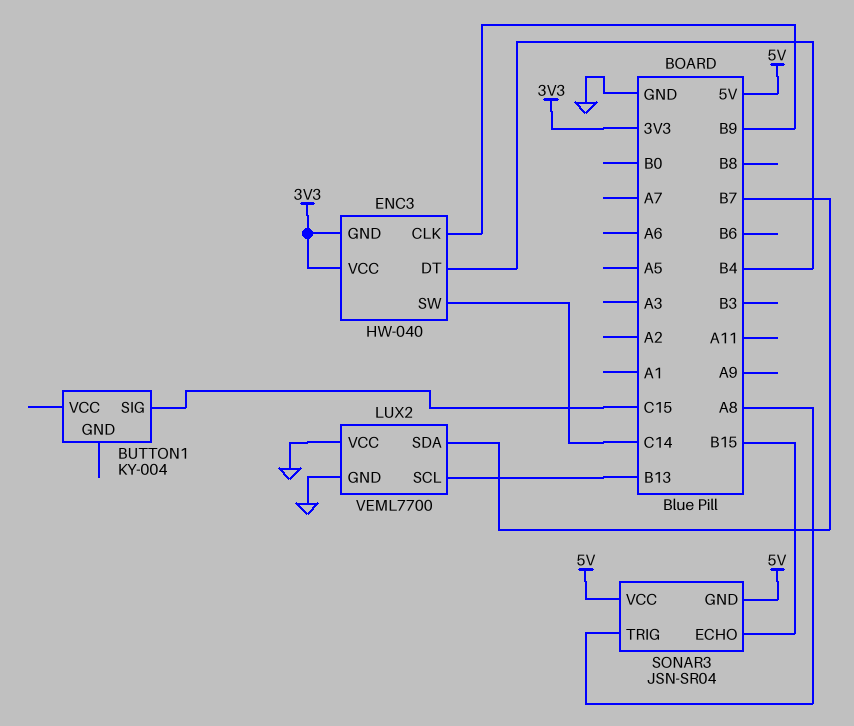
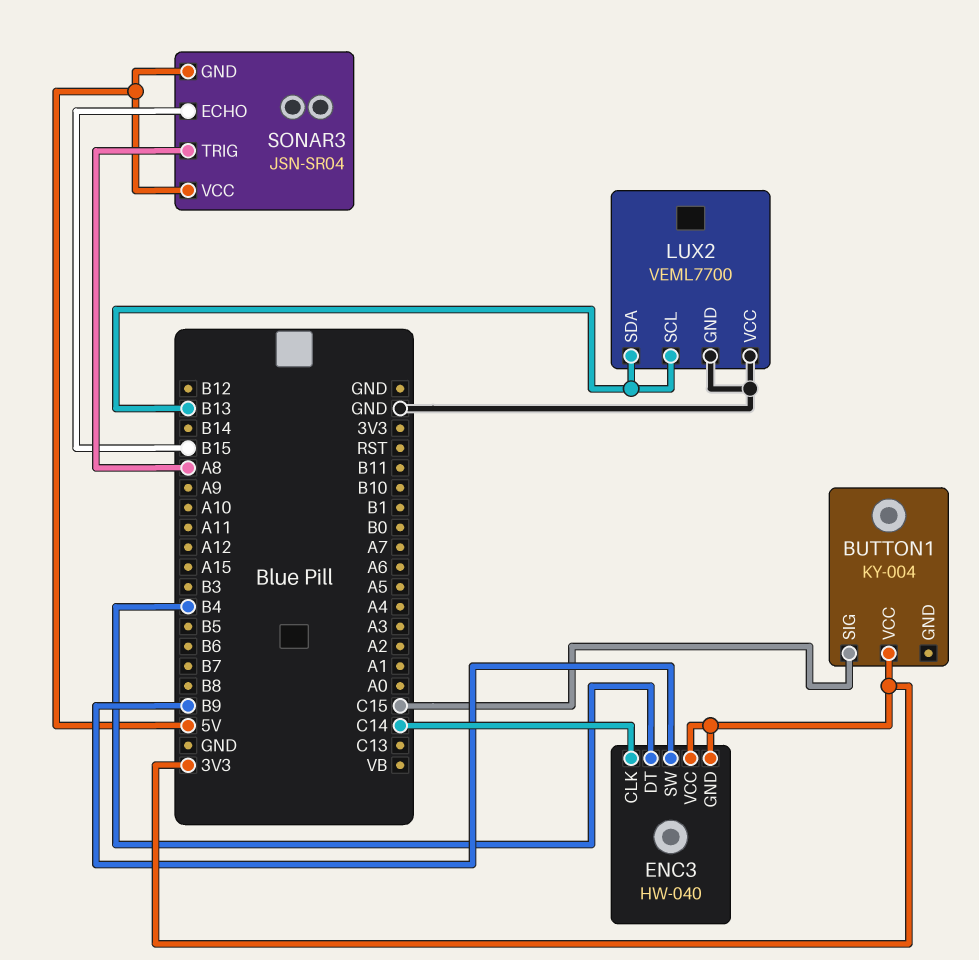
BUTTON1 pin VCC: none -> 3V3
ENC3 pin CLK: B9 -> C14
ENC3 pin SW: C14 -> B9
LUX2 pin SDA: B7 -> B13

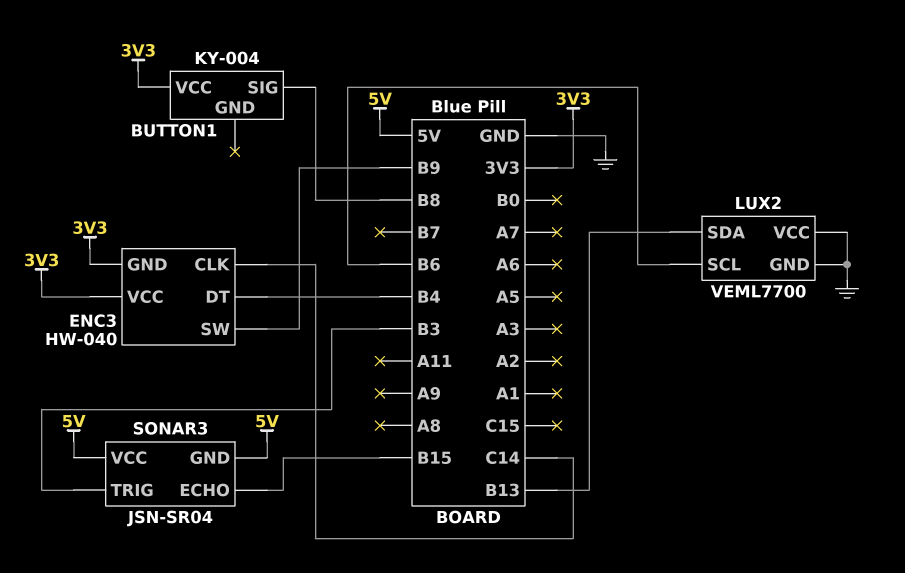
BUTTON1 pin SIG: C15 -> B8
LUX2 pin SCL: B13 -> B6
SONAR3 pin TRIG: A8 -> B3

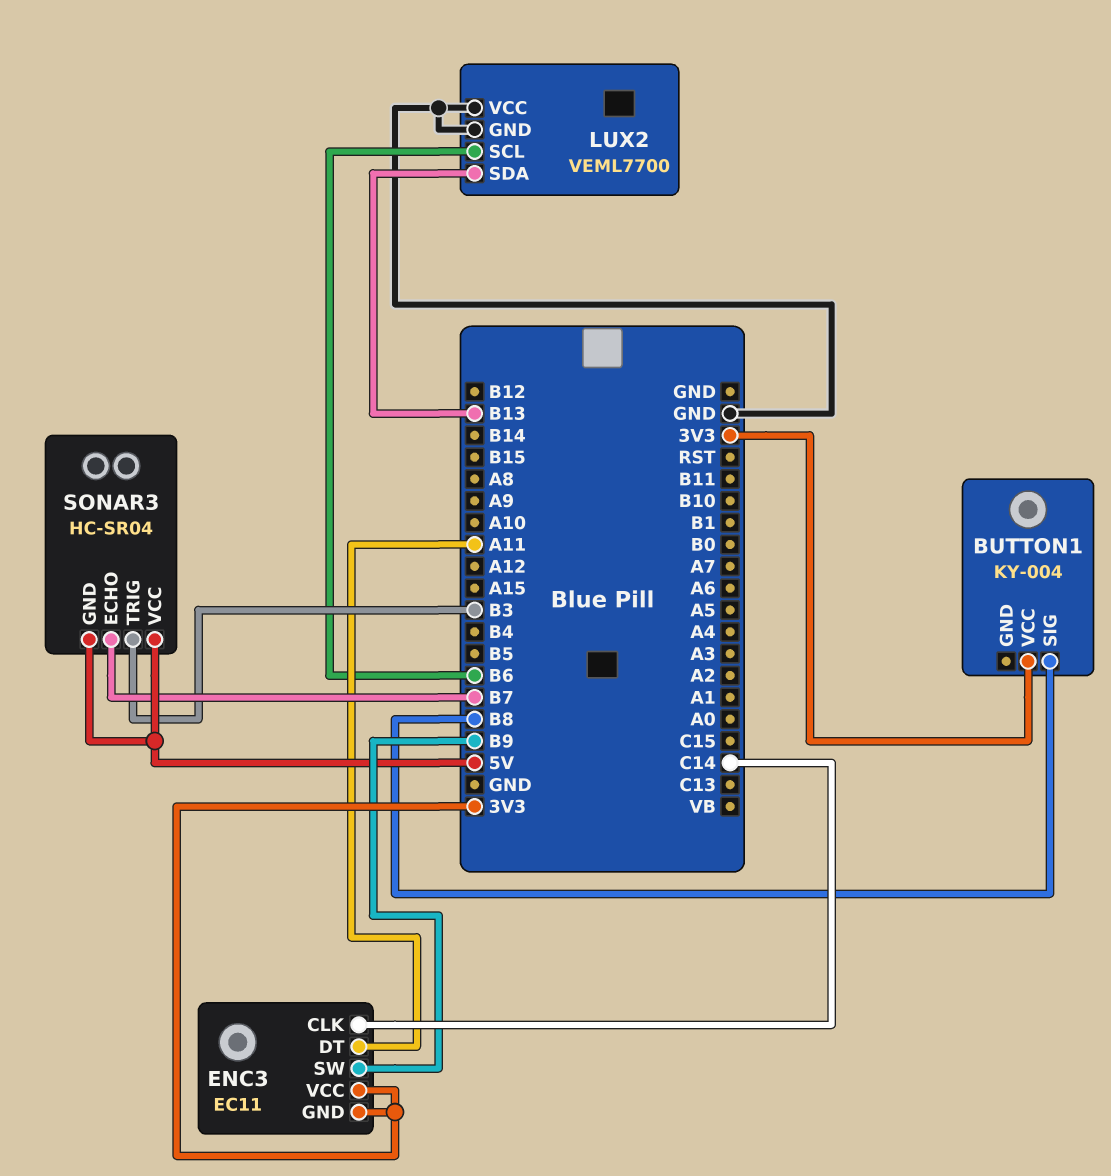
ENC3: HW-040 -> EC11
ENC3 pin DT: B4 -> A11
SONAR3: JSN-SR04 -> HC-SR04
SONAR3 pin ECHO: B15 -> B7

